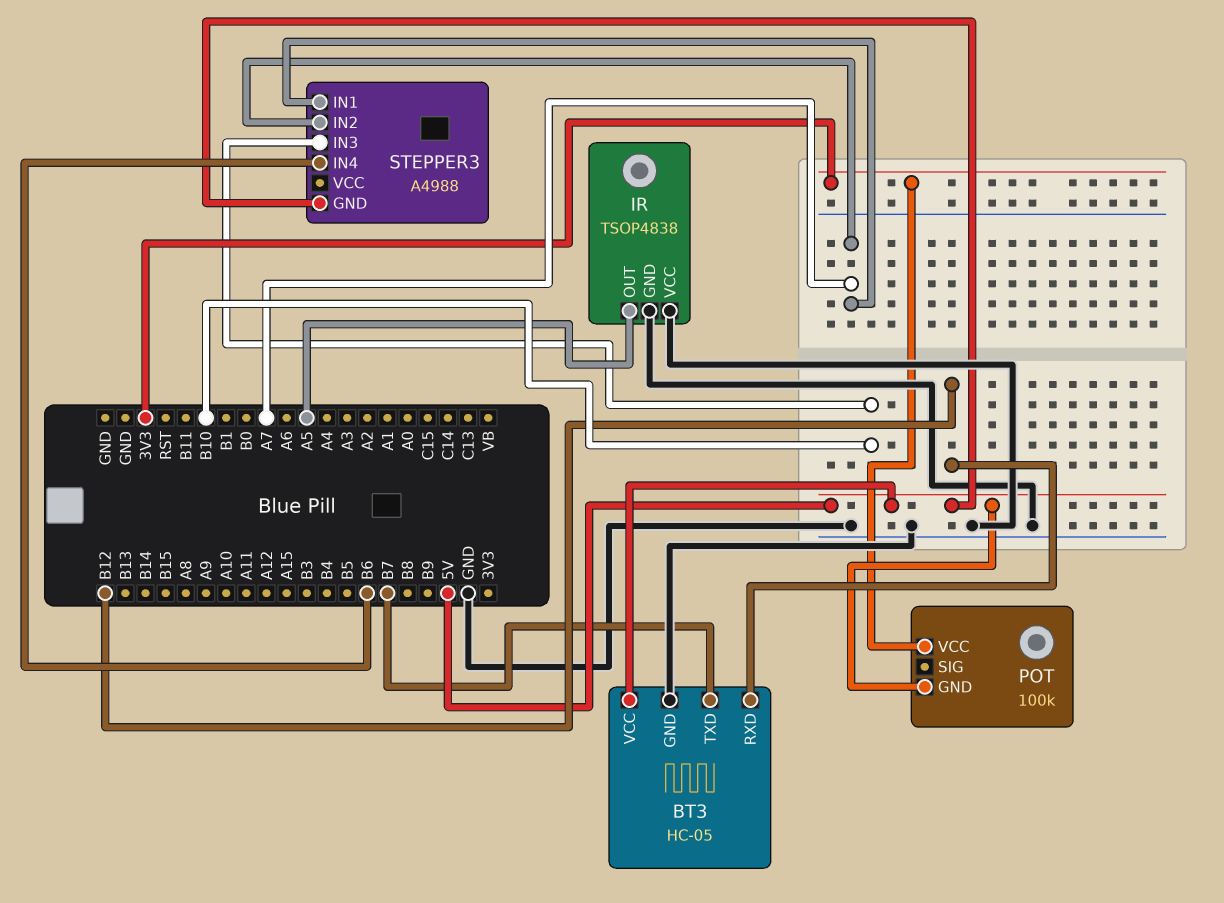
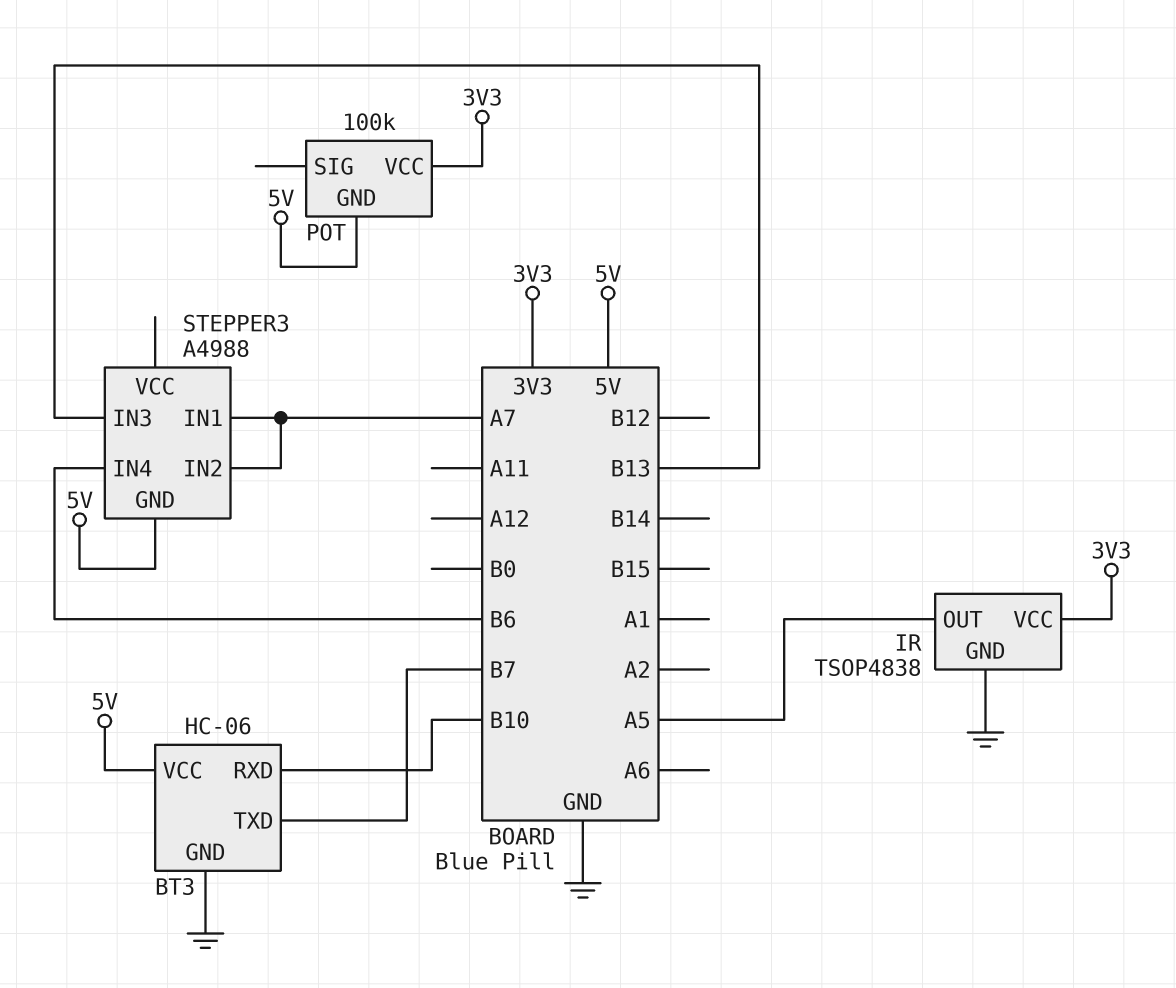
BT3: HC-05 -> HC-06
BT3 pin RXD: B12 -> B10
IR pin VCC: GND -> 3V3
STEPPER3 pin IN3: B10 -> B13

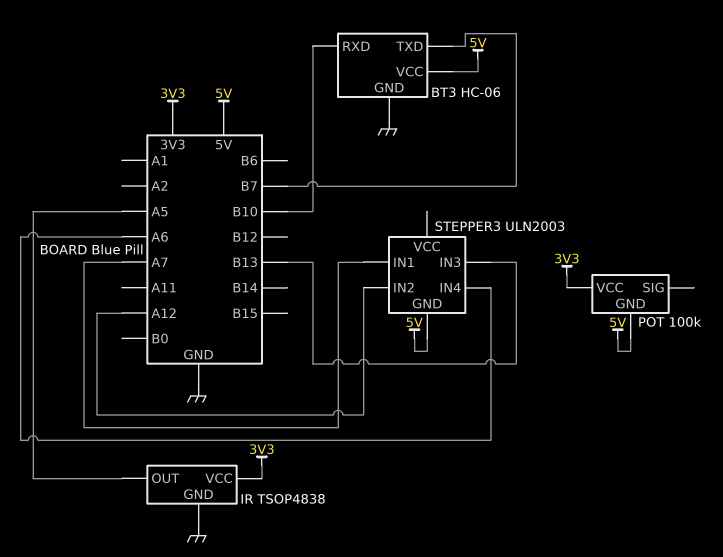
STEPPER3: A4988 -> ULN2003
STEPPER3 pin IN2: A7 -> A12
STEPPER3 pin IN4: B6 -> A6

